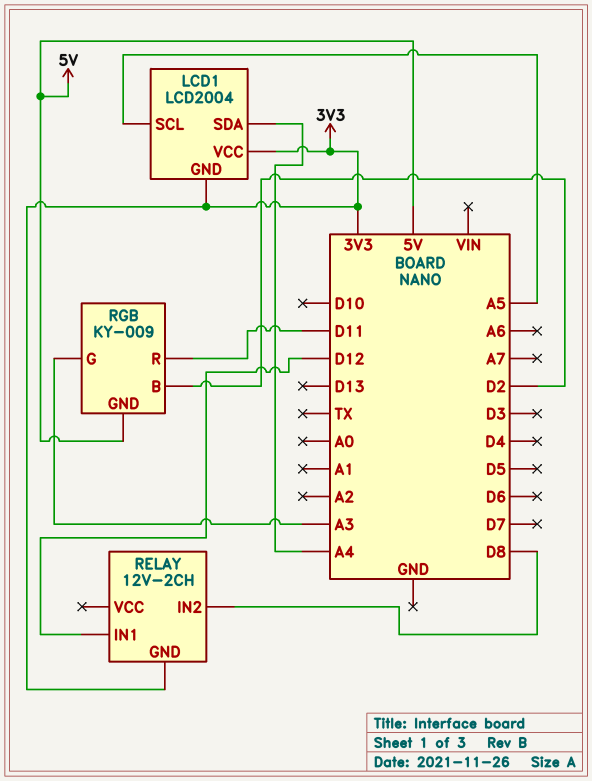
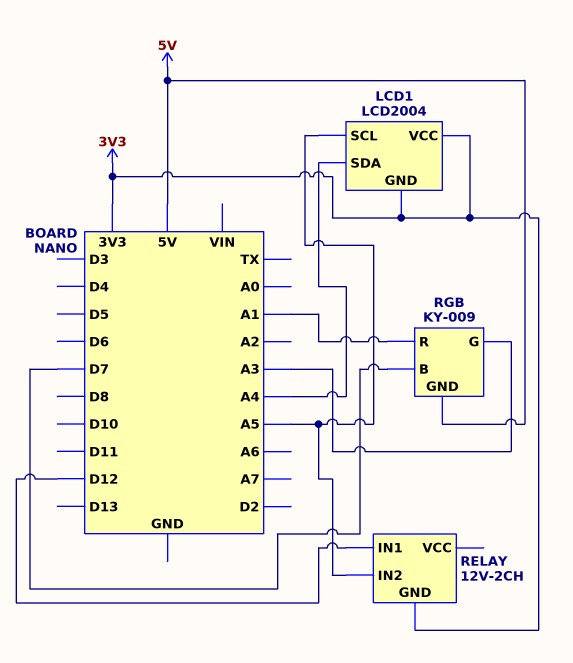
RELAY pin IN2: D8 -> A5
RGB pin B: D2 -> D7
RGB pin R: D11 -> A1

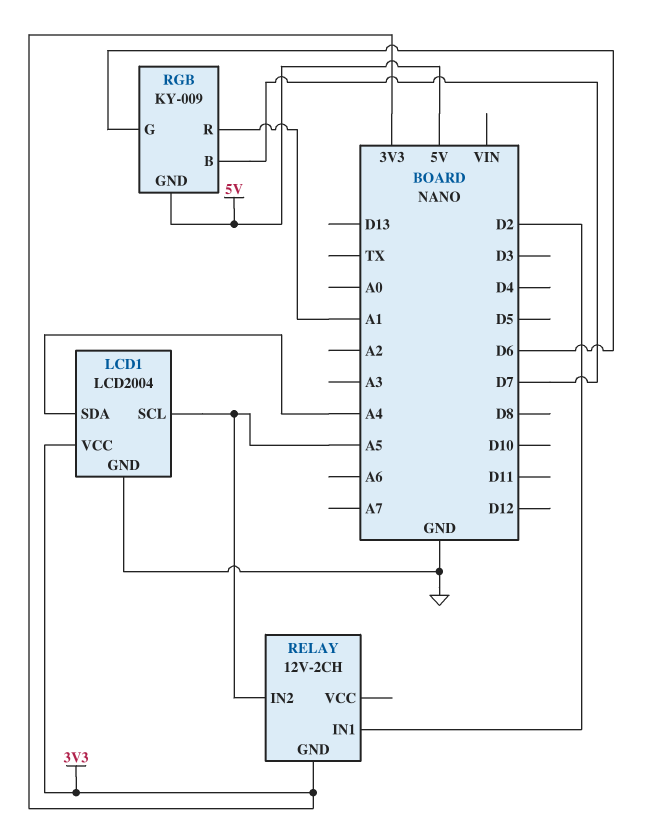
LCD1 pin GND: 3V3 -> GND
RELAY pin IN1: D12 -> D2
RGB pin G: A3 -> D6

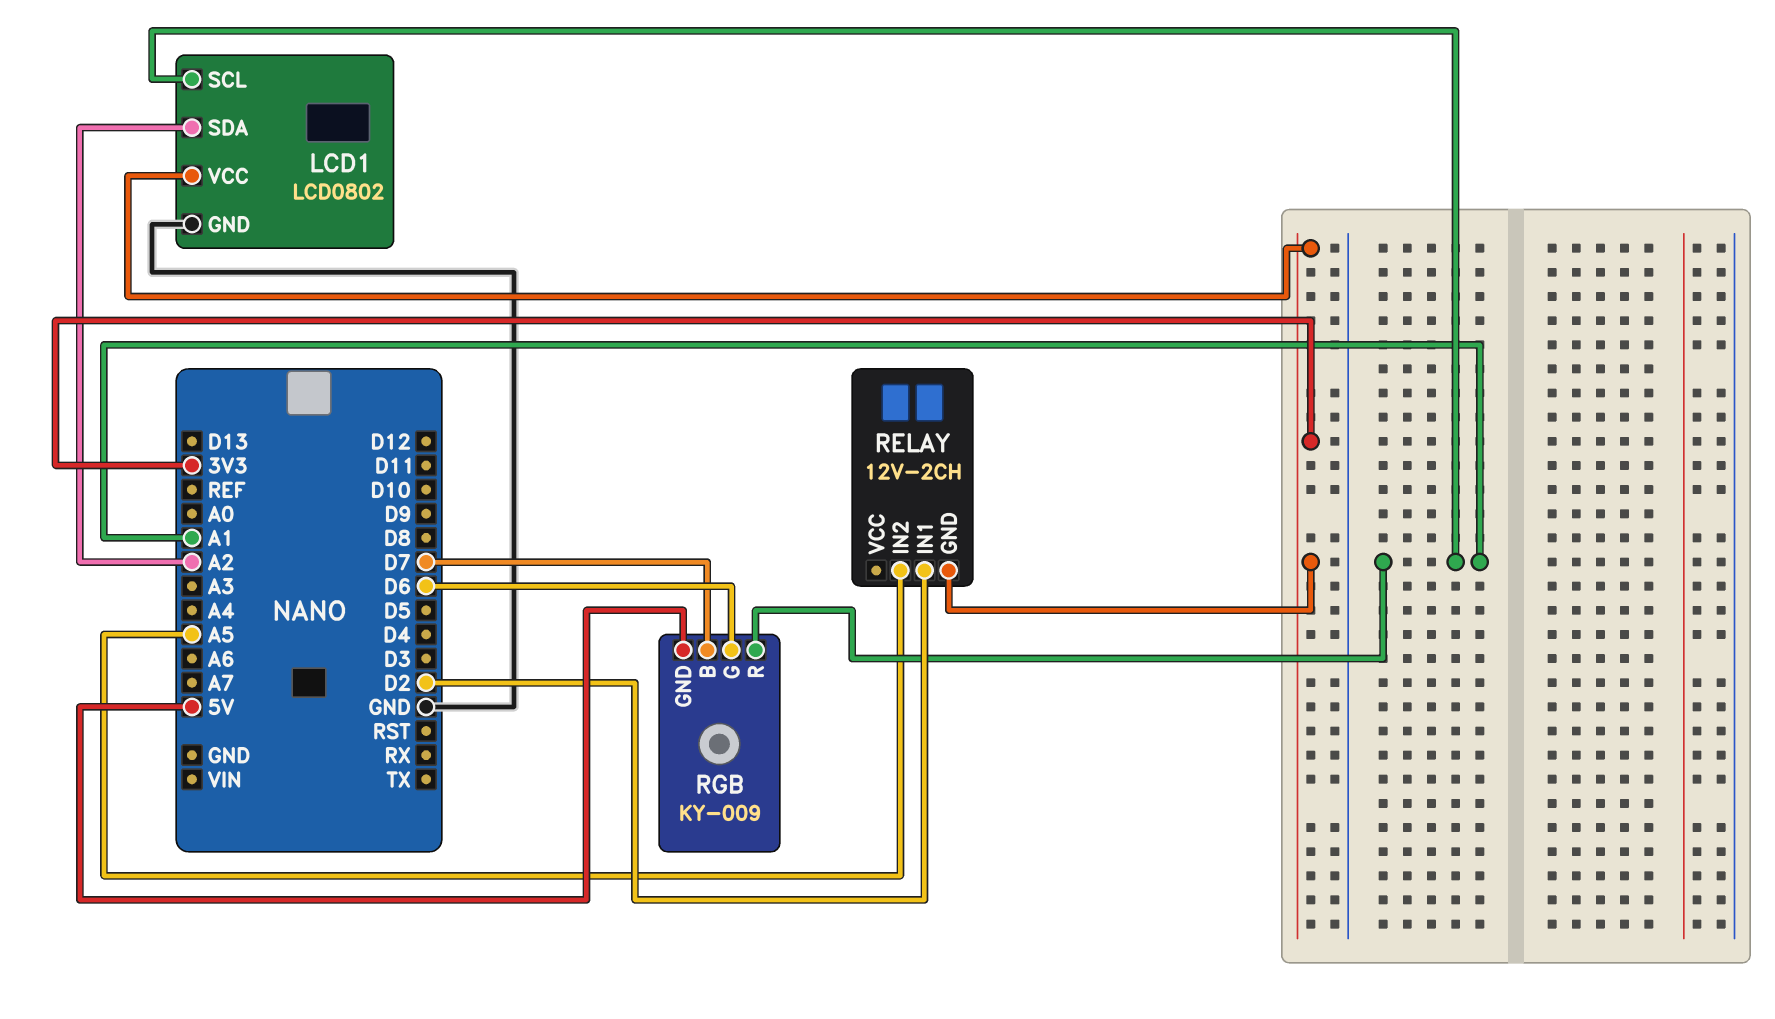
LCD1: LCD2004 -> LCD0802
LCD1 pin SCL: A5 -> A1
LCD1 pin SDA: A4 -> A2

